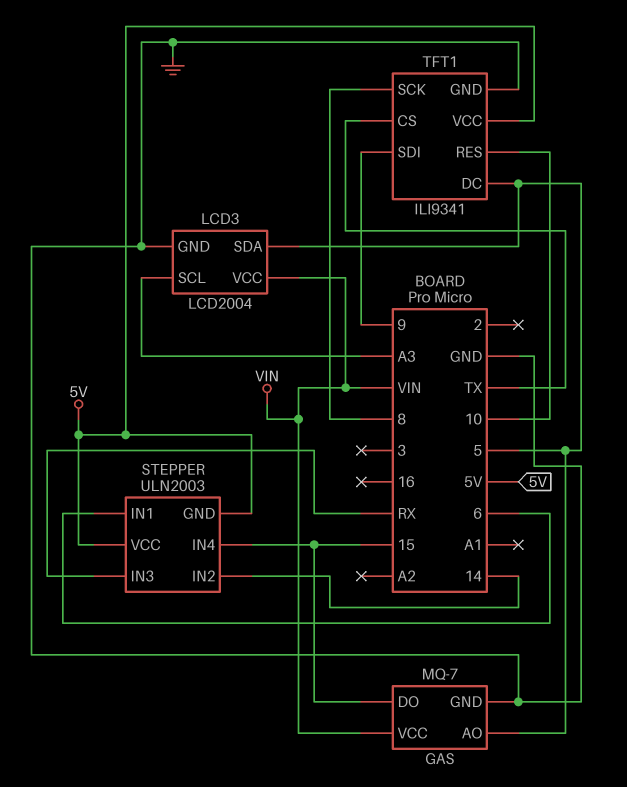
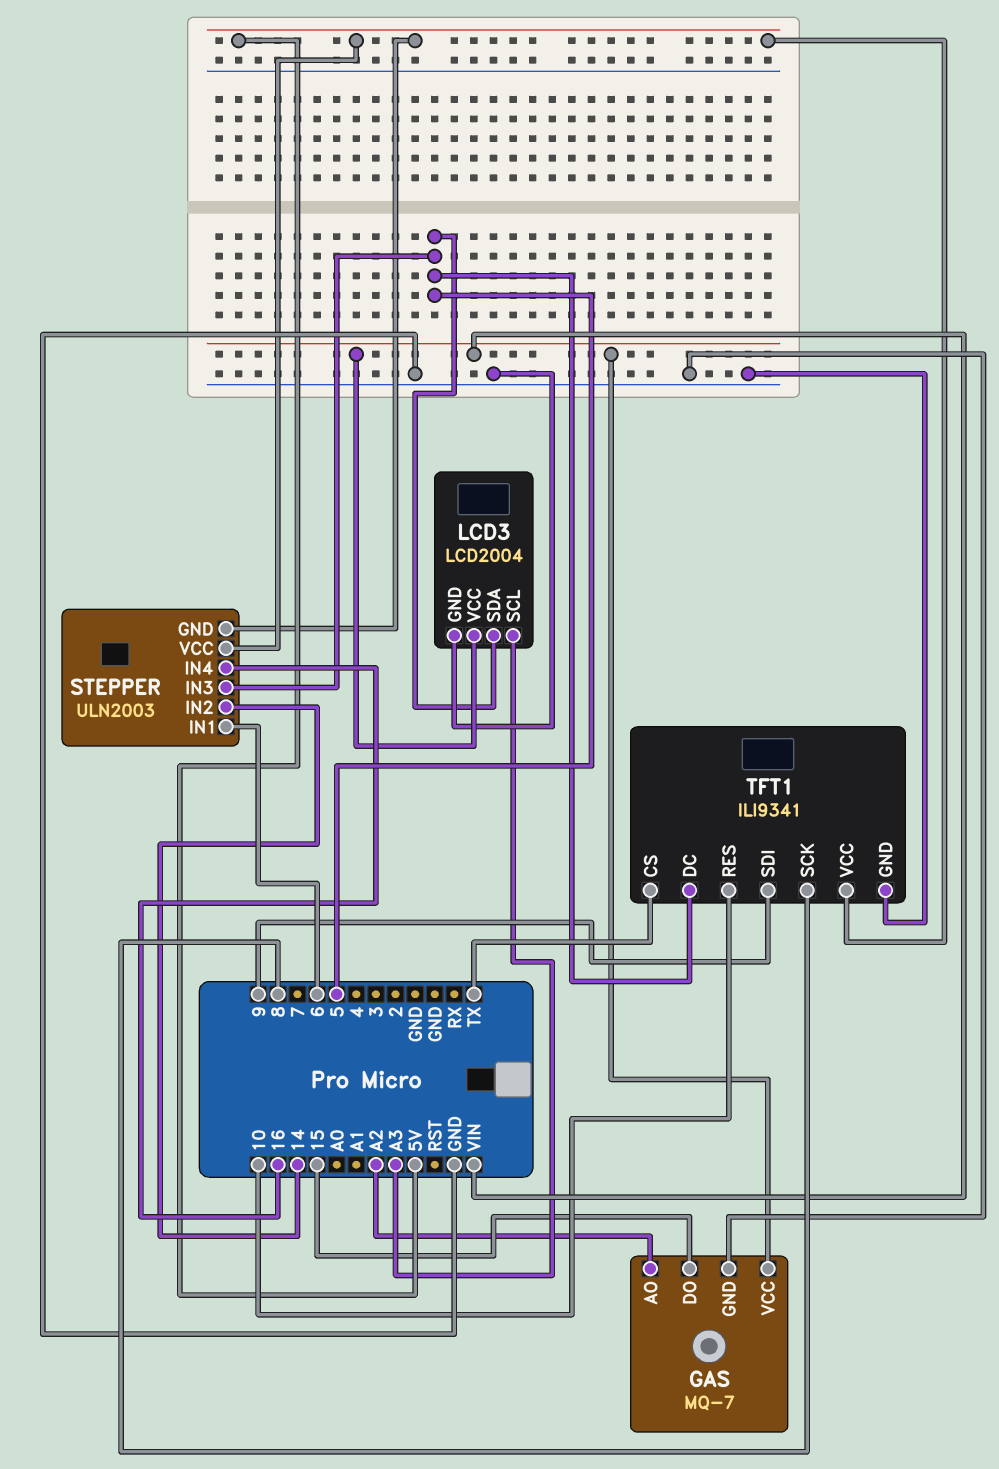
GAS pin AO: 5 -> A2
STEPPER pin IN3: RX -> 5
STEPPER pin IN4: 15 -> 16

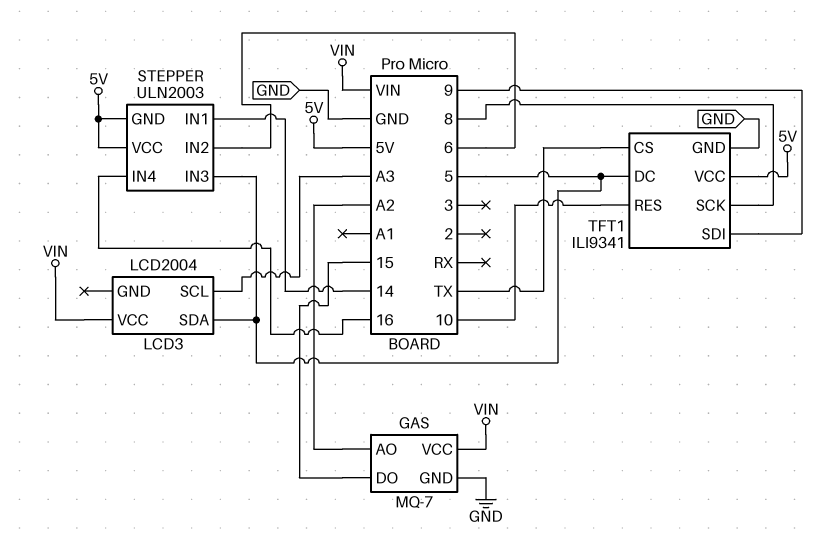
LCD3 pin GND: GND -> none
STEPPER pin IN1: 6 -> 14
STEPPER pin IN2: 14 -> 6

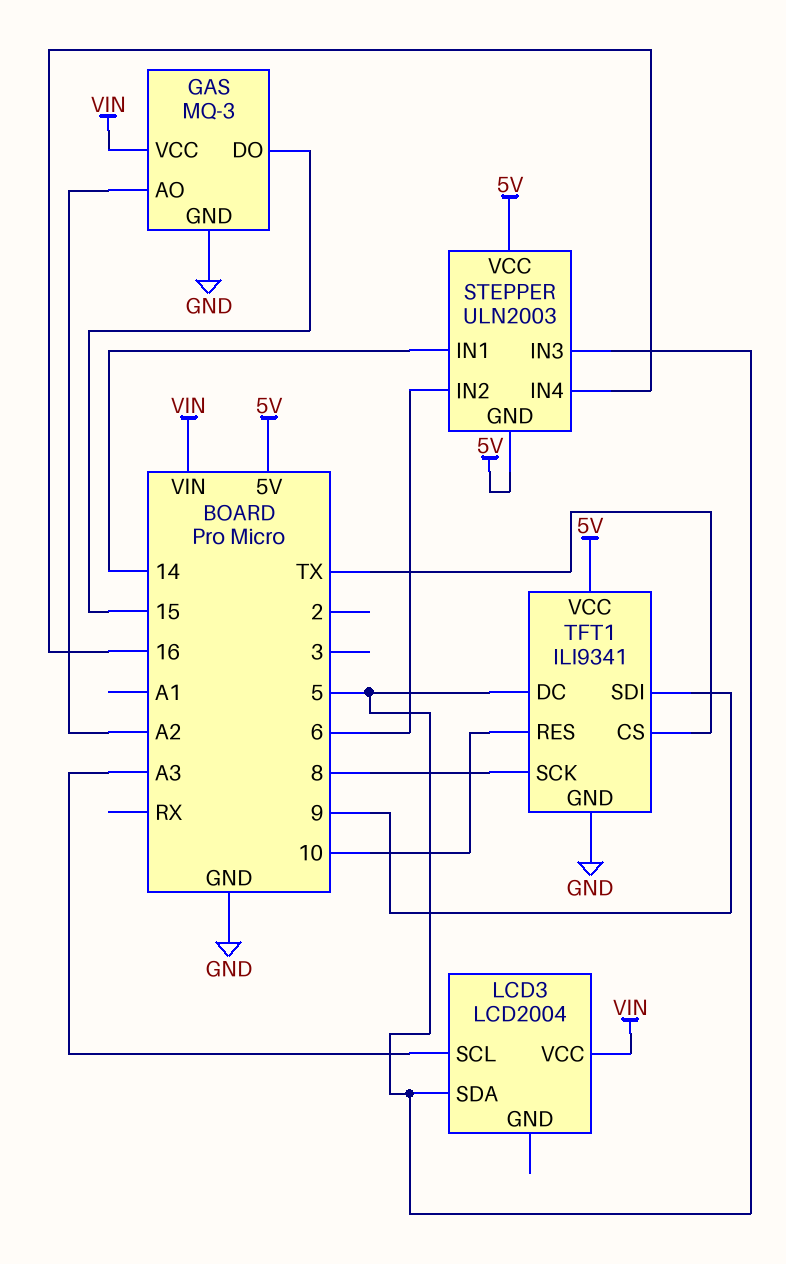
GAS: MQ-7 -> MQ-3

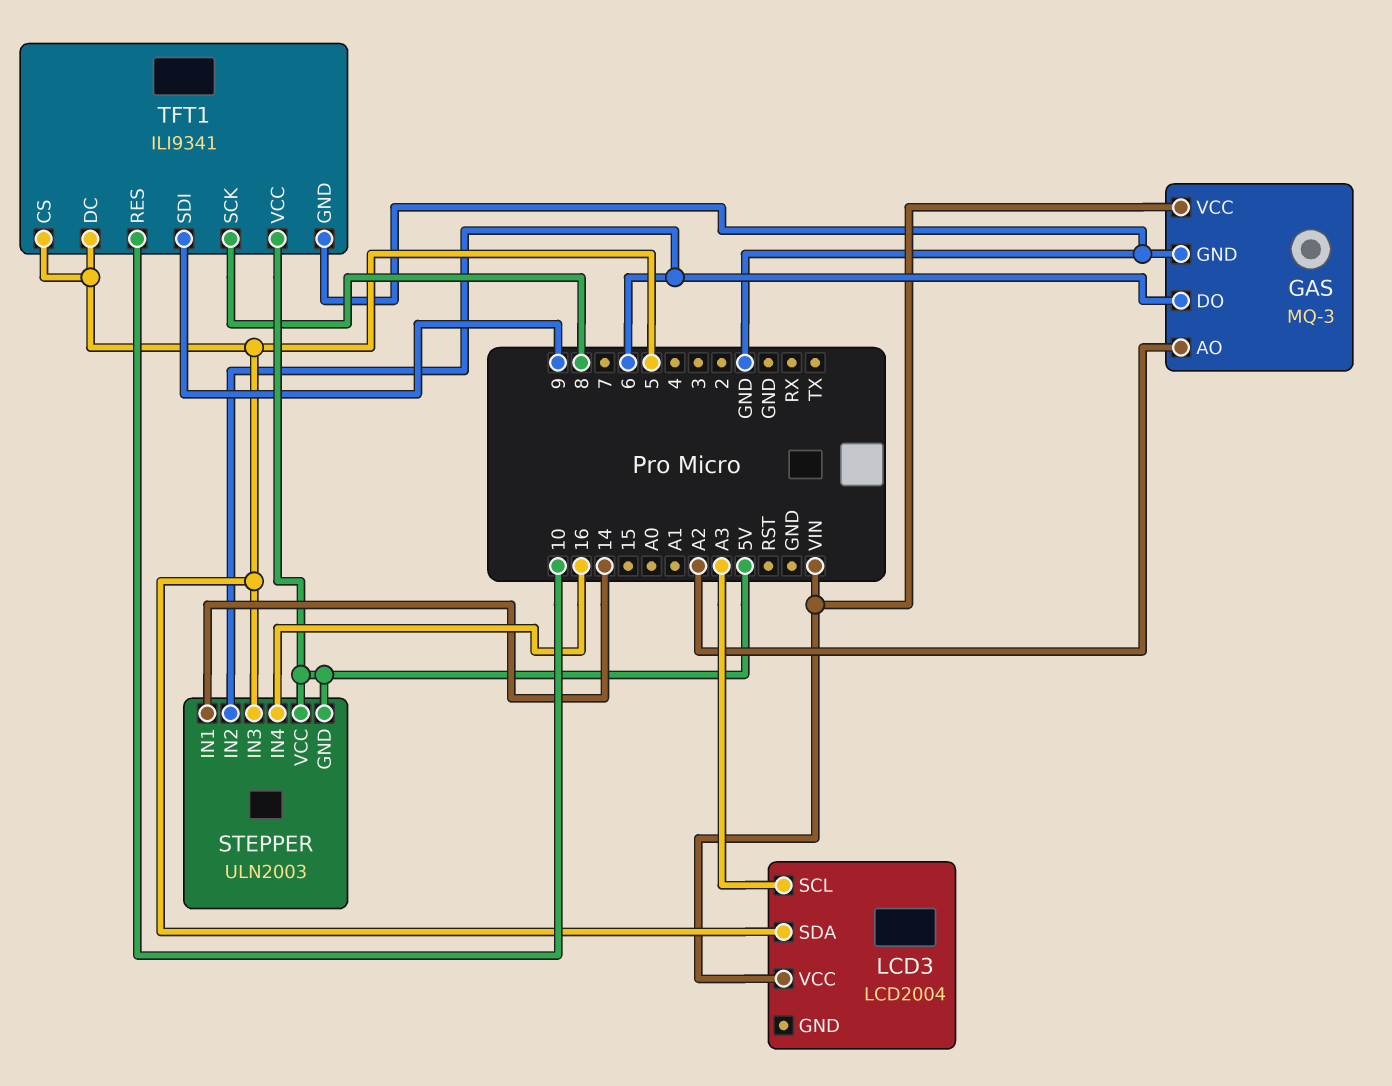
GAS pin DO: 15 -> 6
TFT1 pin CS: TX -> 5

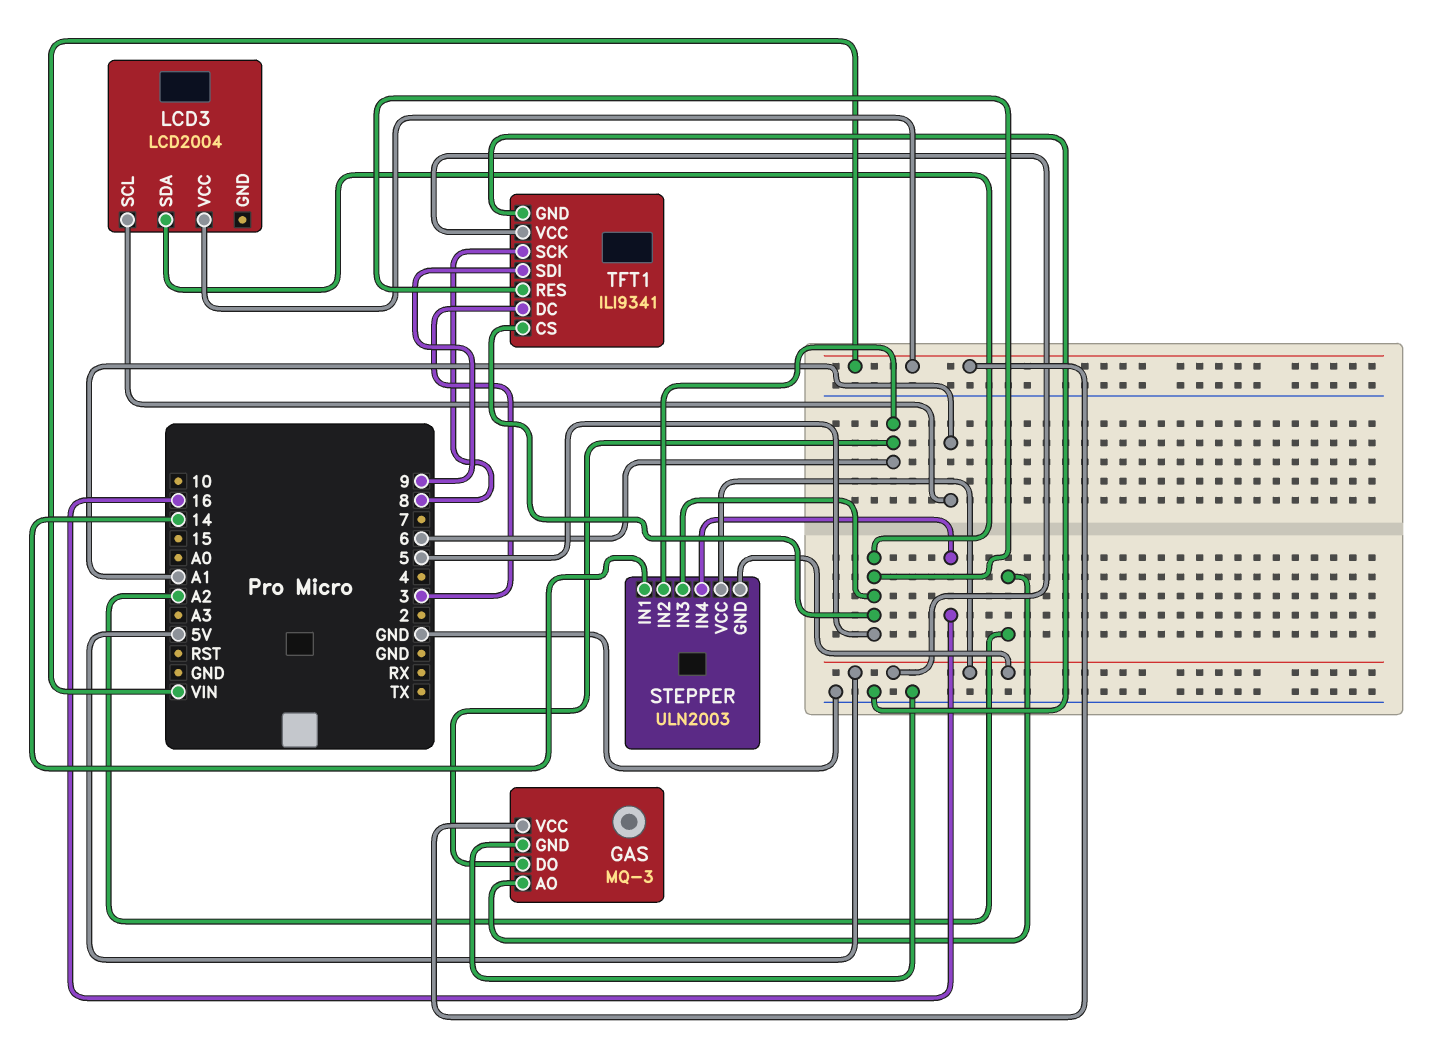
LCD3 pin SCL: A3 -> A1
TFT1 pin DC: 5 -> 3
TFT1 pin RES: 10 -> 5

